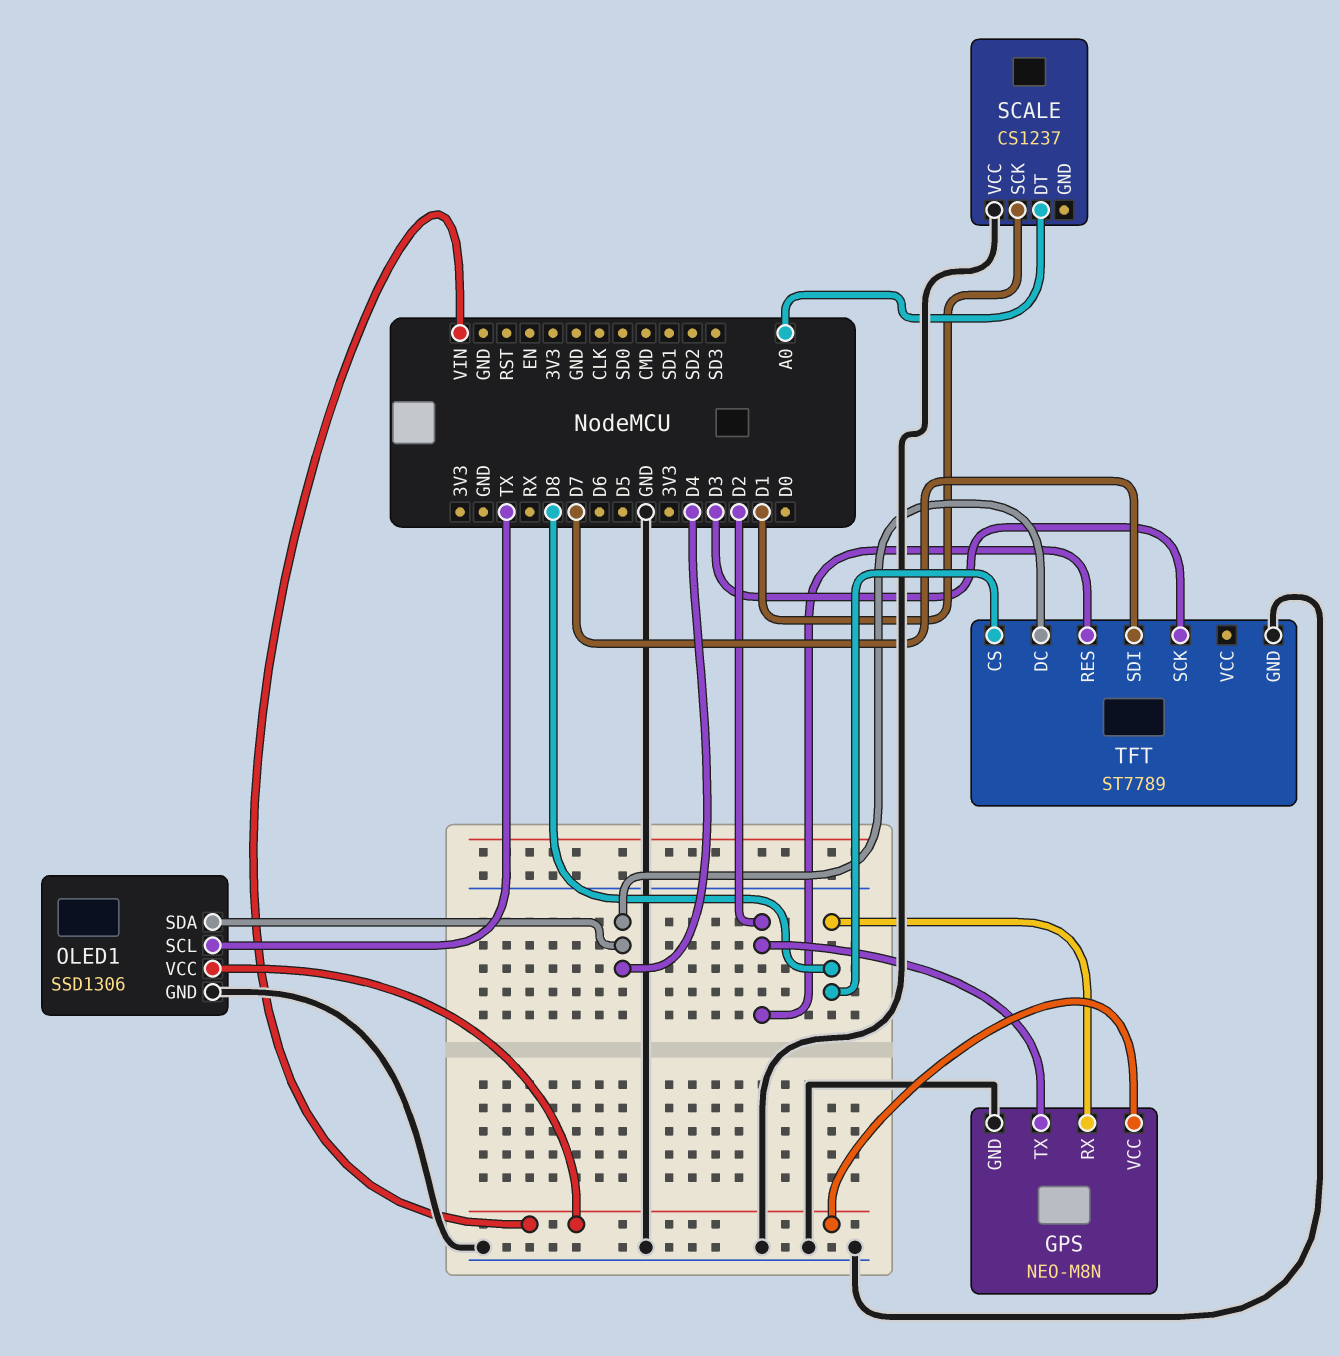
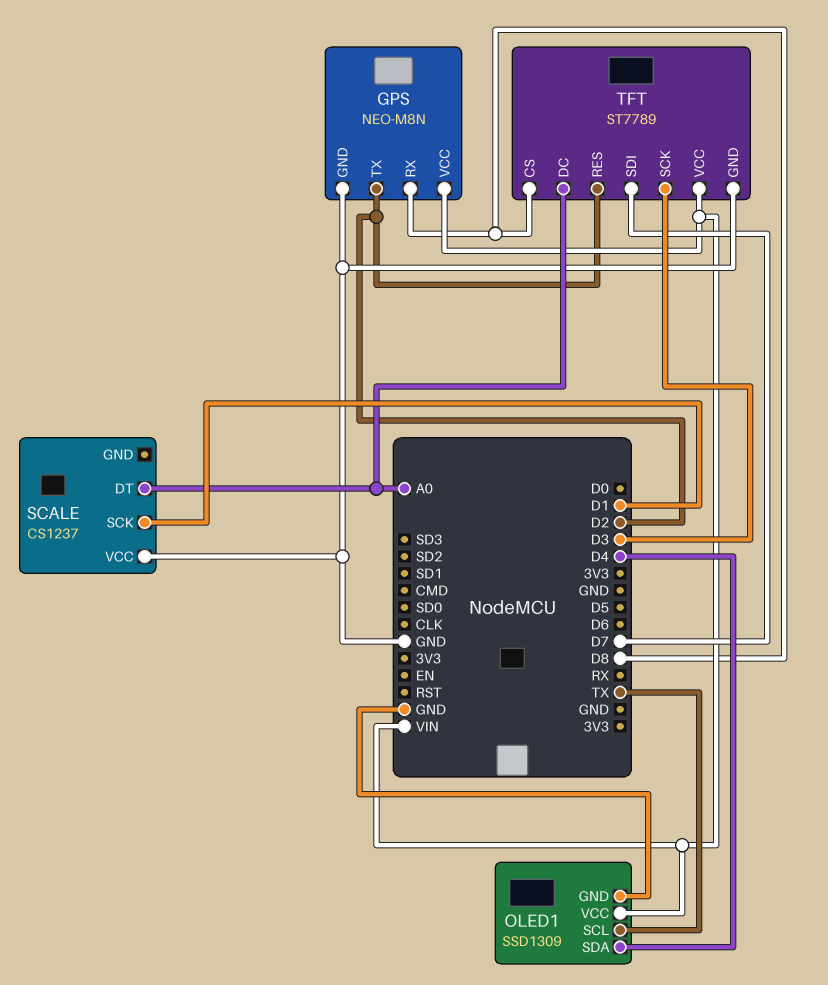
OLED1: SSD1306 -> SSD1309
TFT pin DC: D4 -> A0
TFT pin VCC: none -> VIN

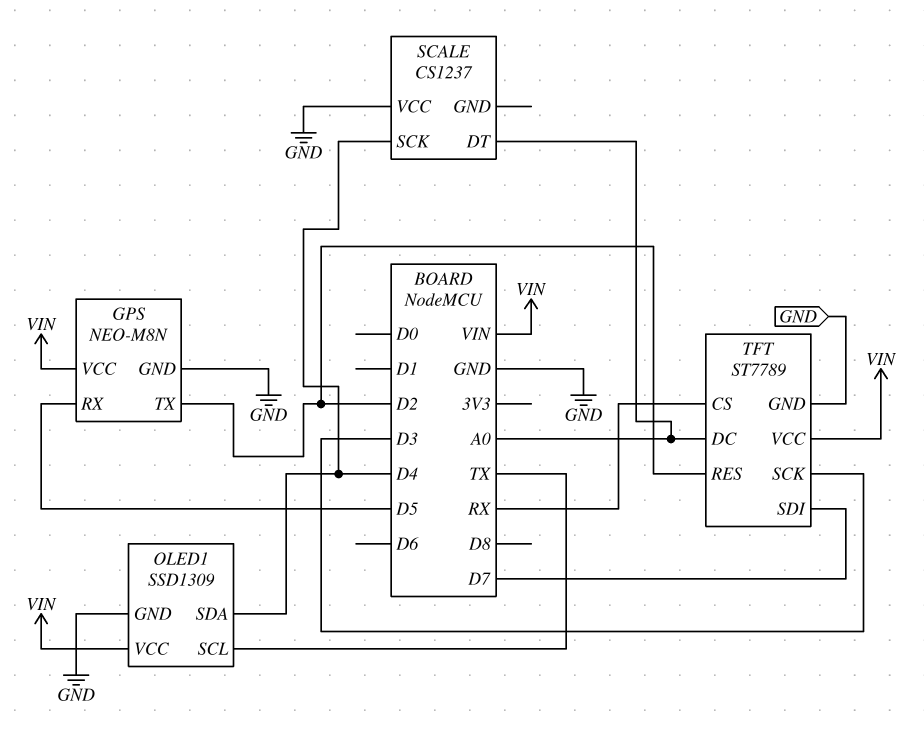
GPS pin RX: D8 -> D5
SCALE pin SCK: D1 -> D4
TFT pin CS: D8 -> RX

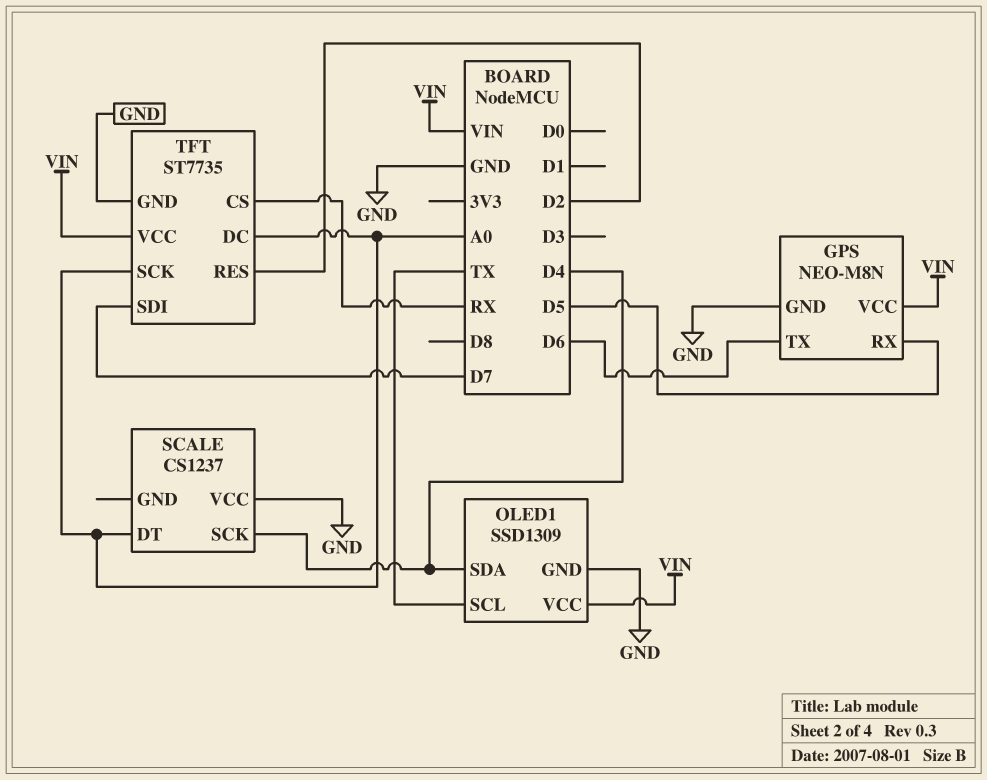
GPS pin TX: D2 -> D6
TFT: ST7789 -> ST7735
TFT pin SCK: D3 -> A0

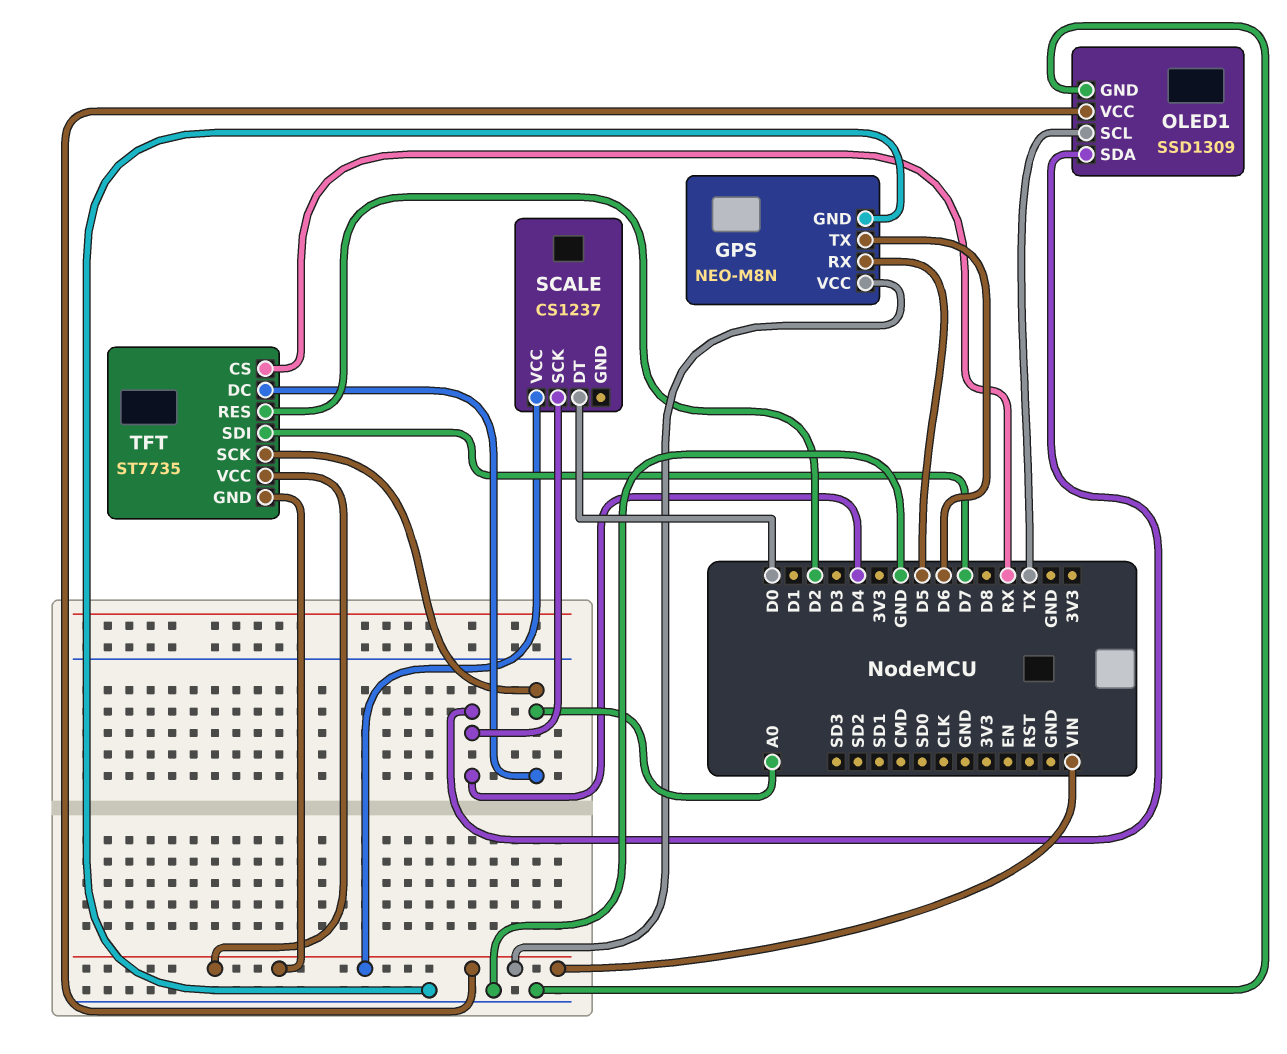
SCALE pin DT: A0 -> D0
SCALE pin VCC: GND -> VIN
TFT pin GND: GND -> VIN

